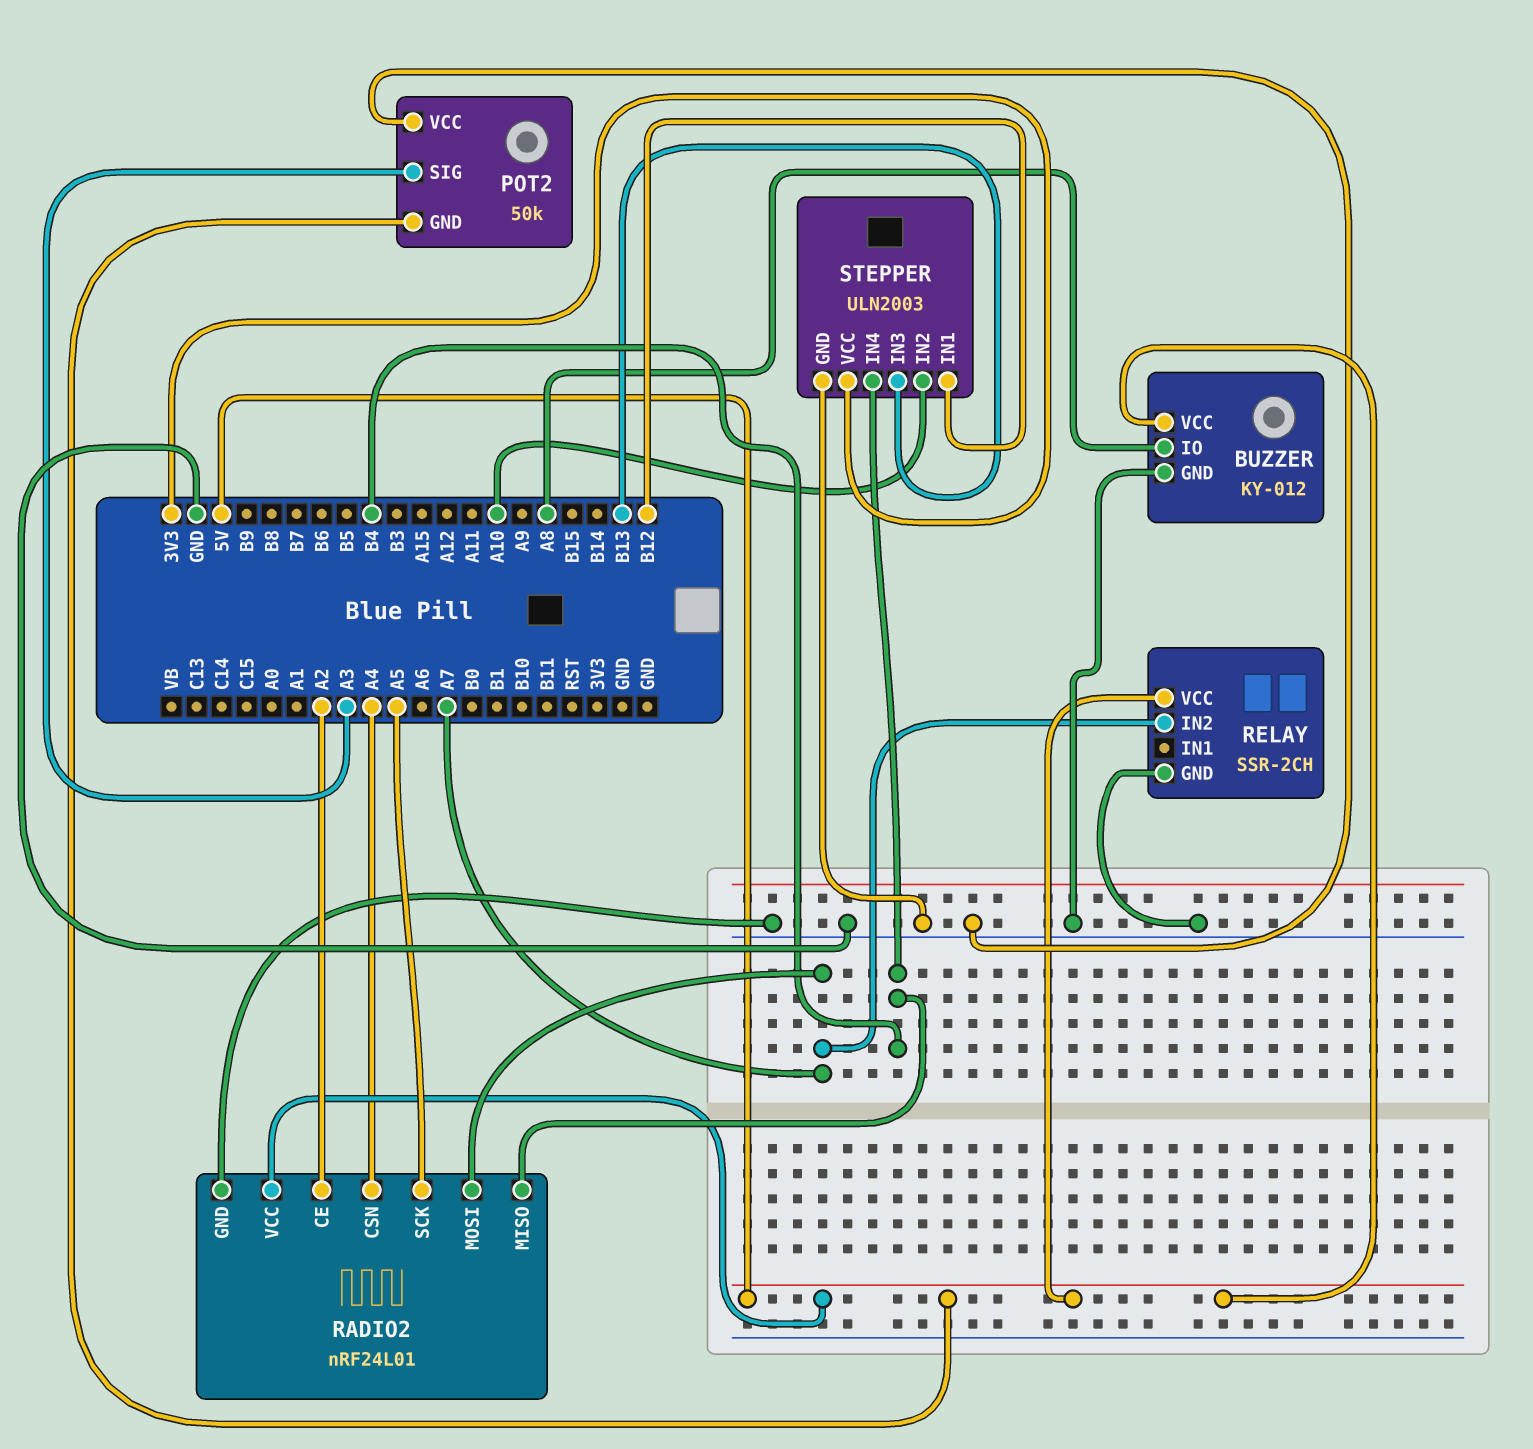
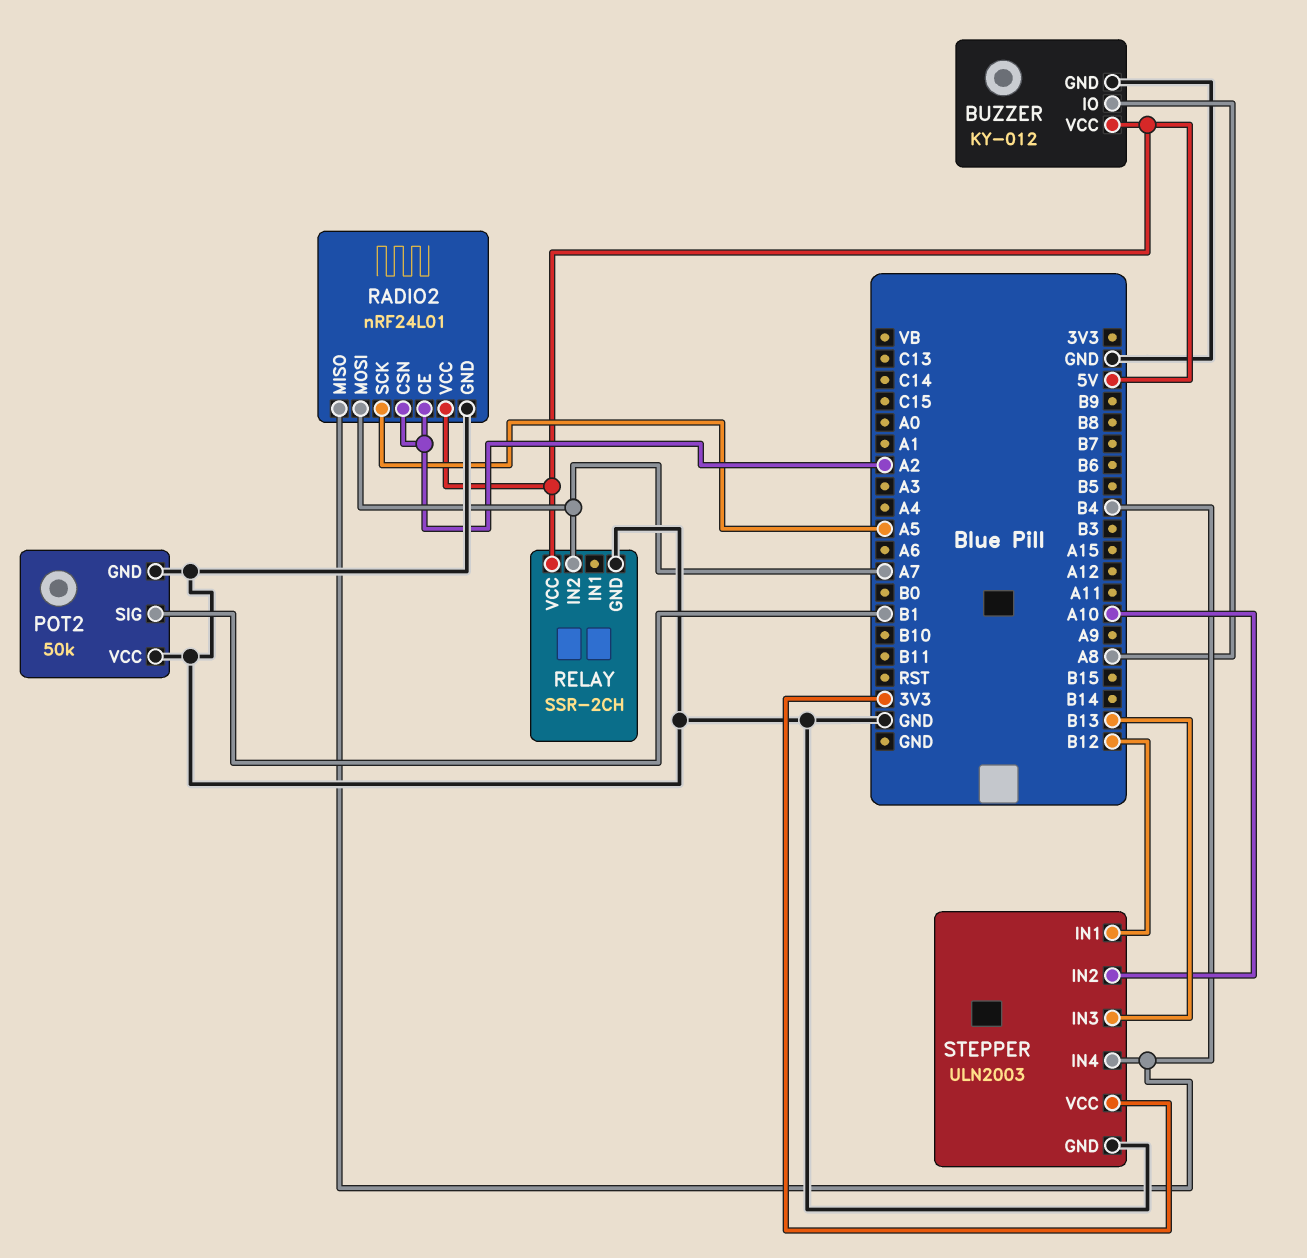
POT2 pin GND: 5V -> GND
POT2 pin SIG: A3 -> B1
RADIO2 pin CSN: A4 -> A2

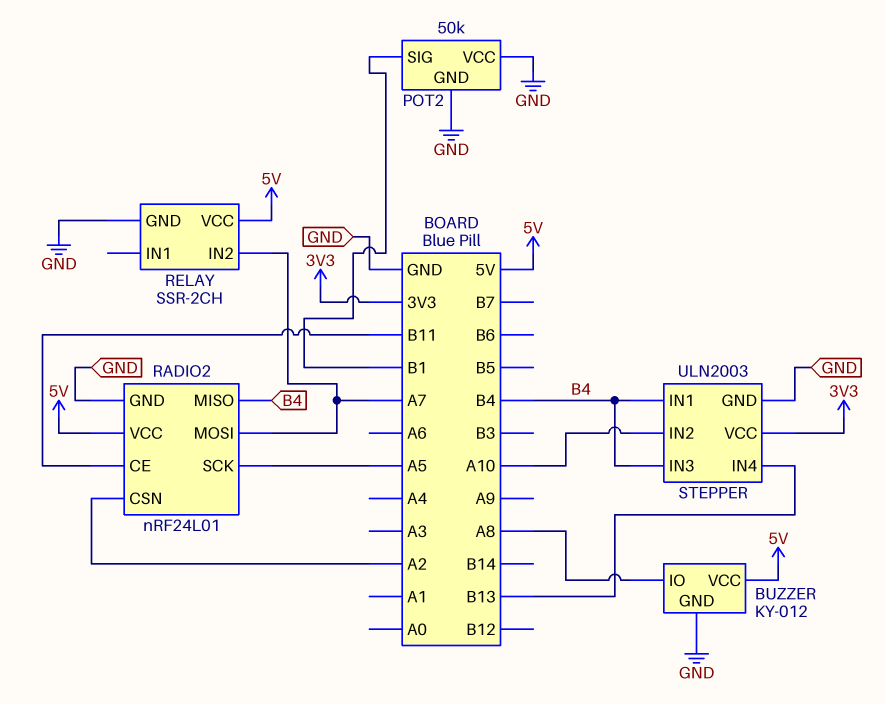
RADIO2 pin CE: A2 -> B11
STEPPER pin IN1: B12 -> B4
STEPPER pin IN3: B13 -> B4
STEPPER pin IN4: B4 -> B13

